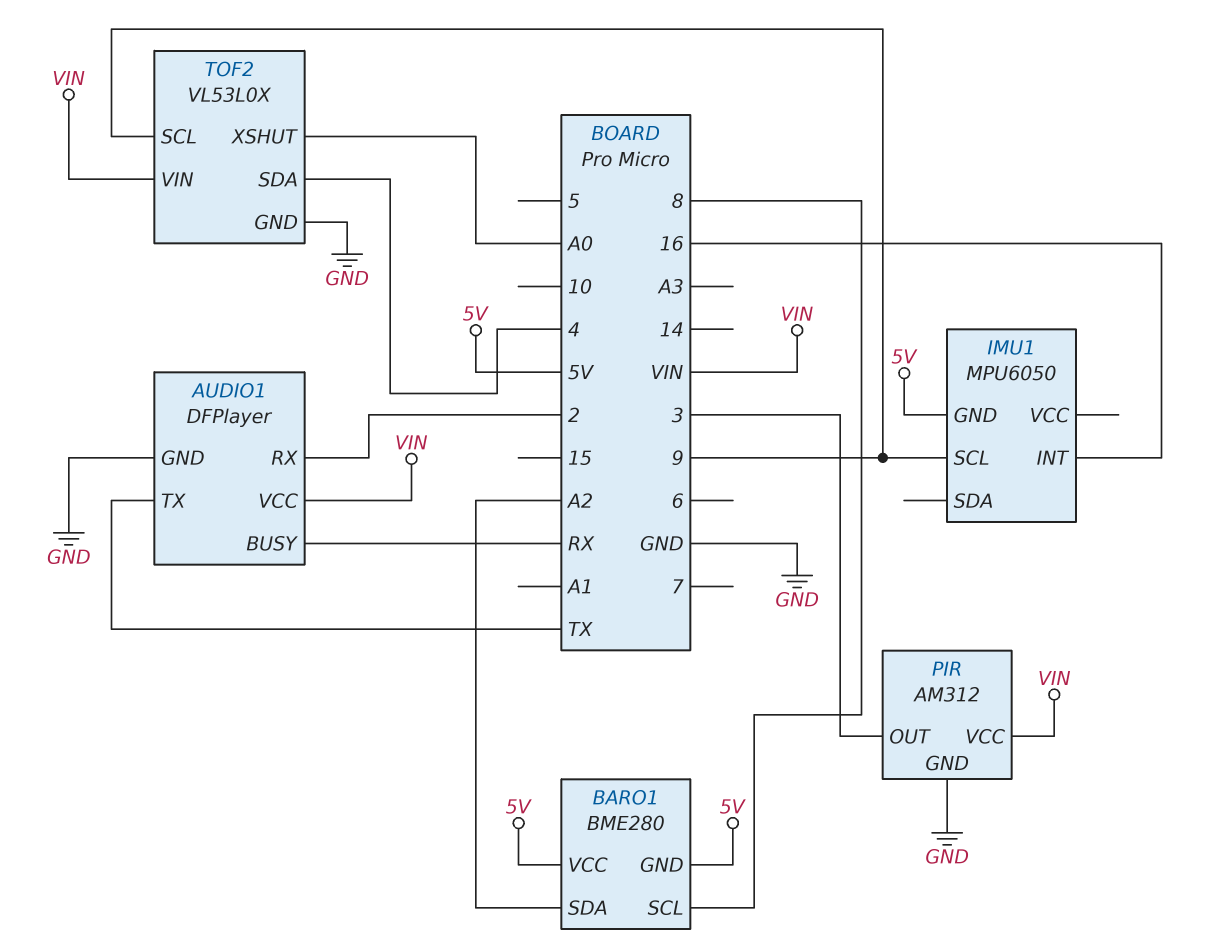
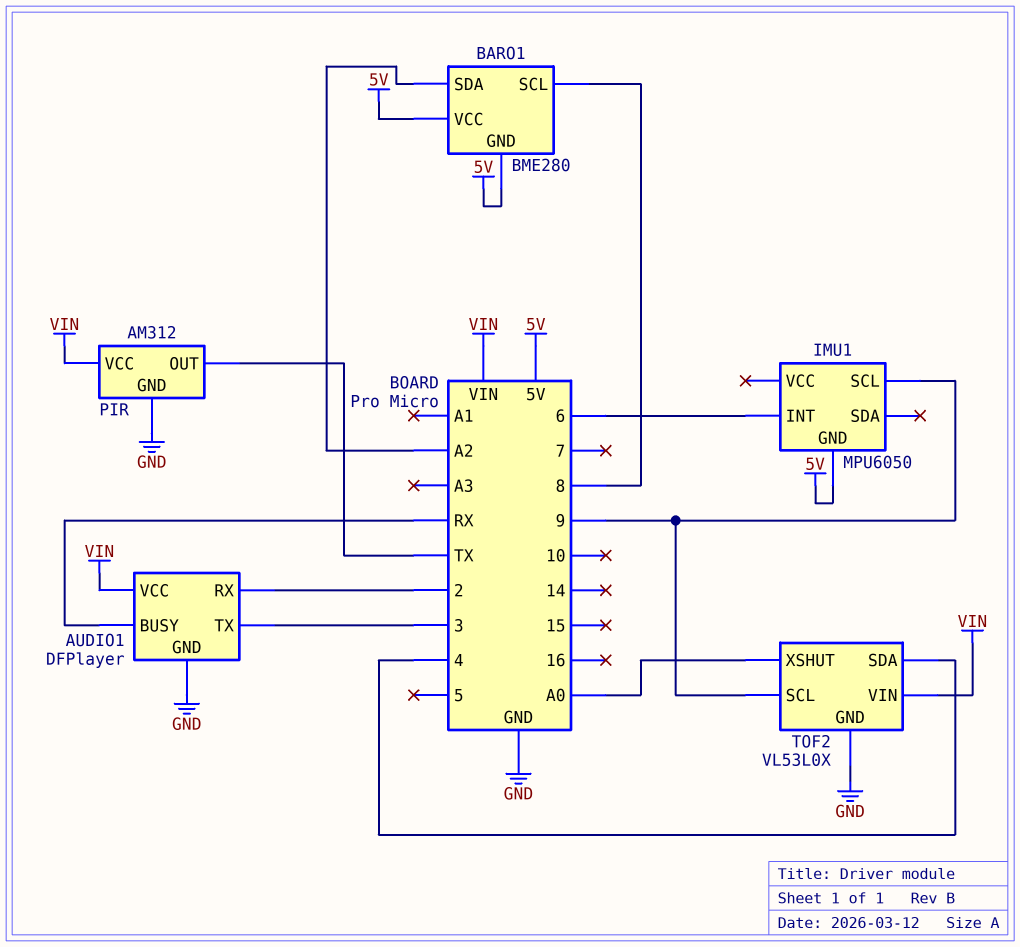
AUDIO1 pin TX: TX -> 3
IMU1 pin INT: 16 -> 6
PIR pin OUT: 3 -> TX

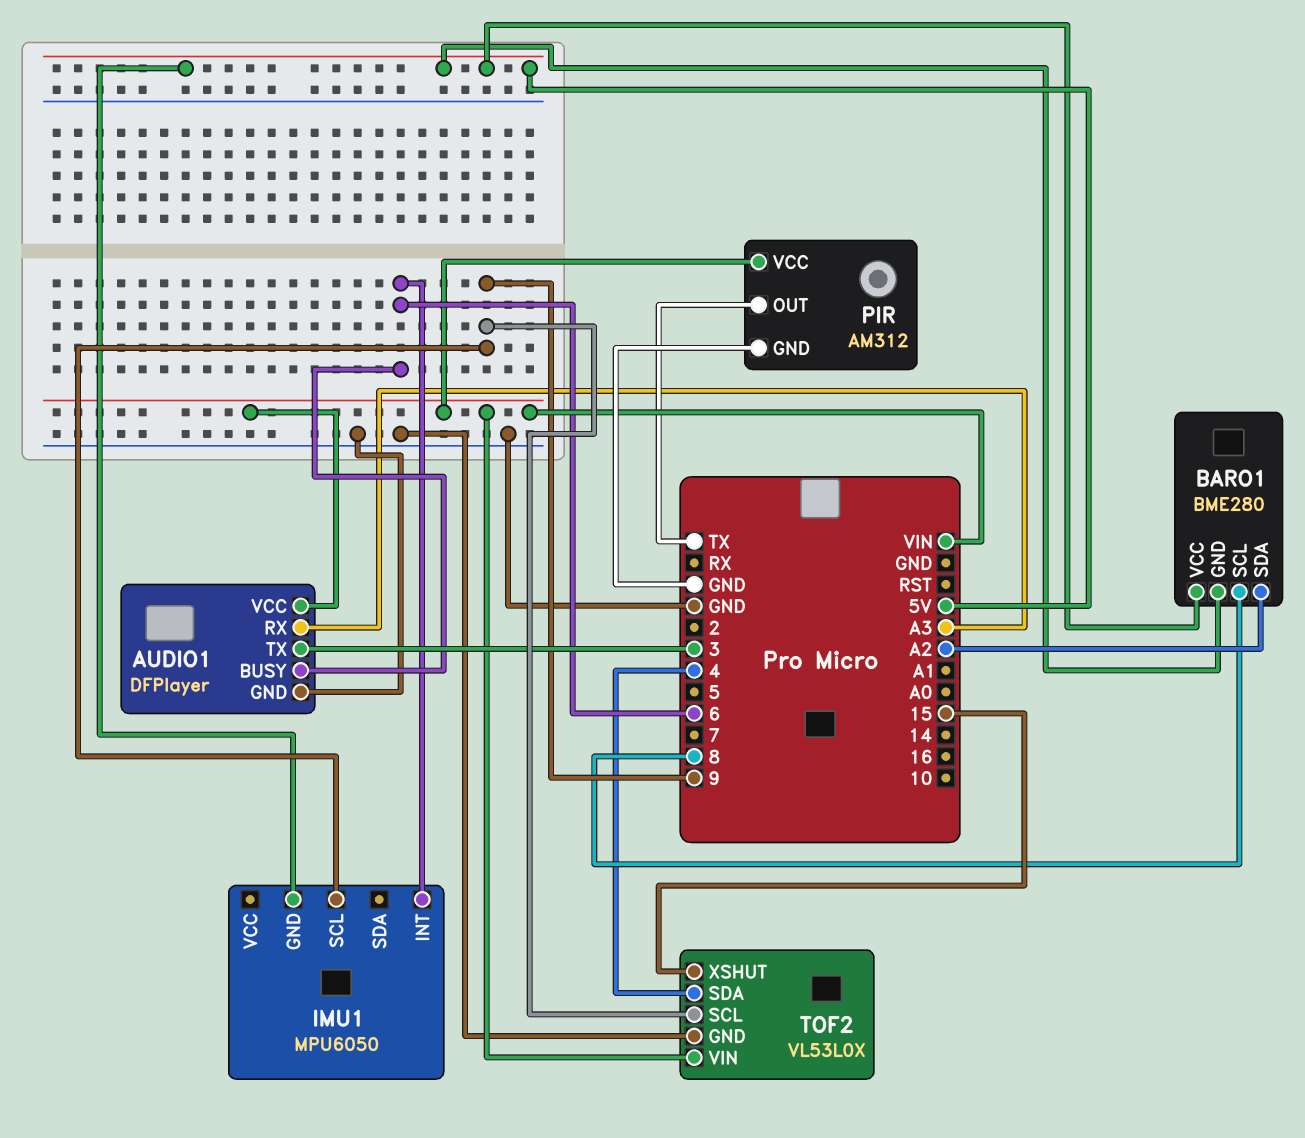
AUDIO1 pin BUSY: RX -> 6
AUDIO1 pin RX: 2 -> A3
TOF2 pin XSHUT: A0 -> 15

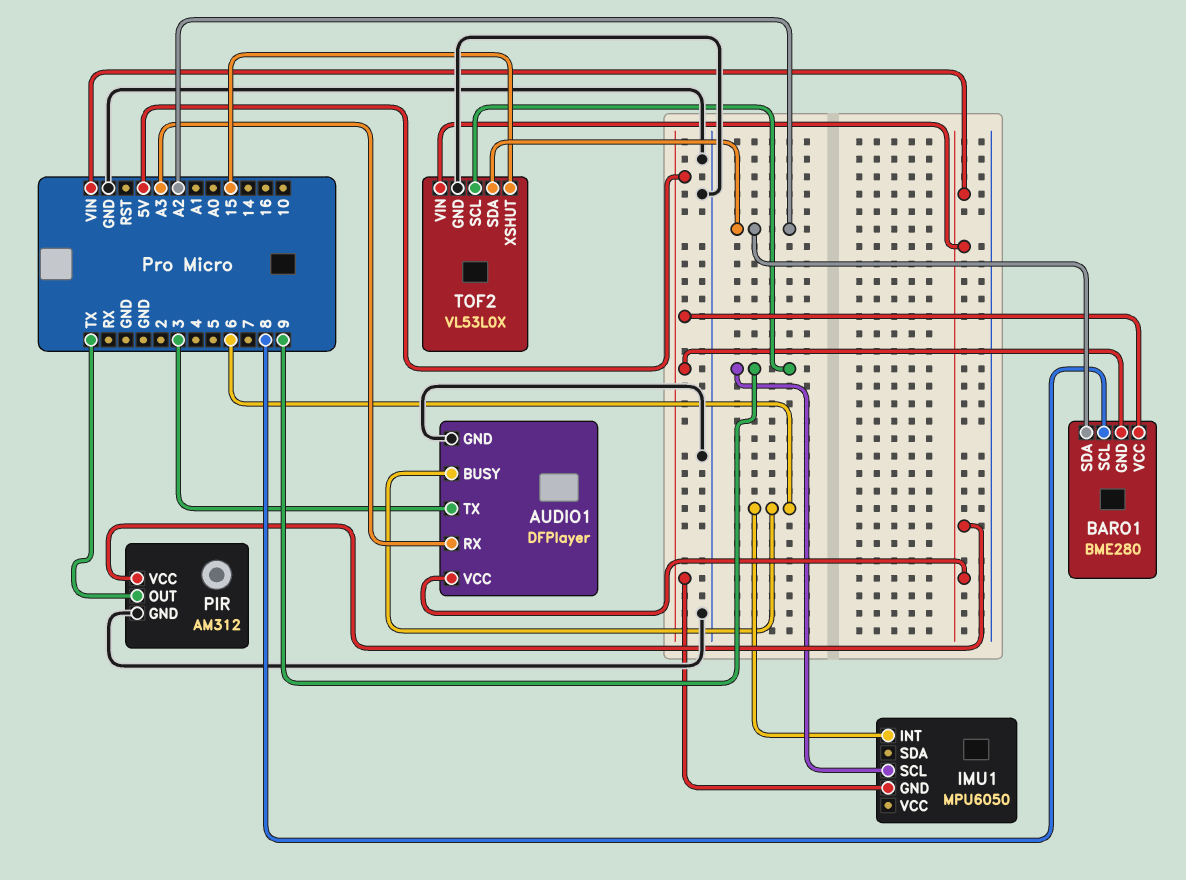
TOF2 pin SDA: 4 -> A2

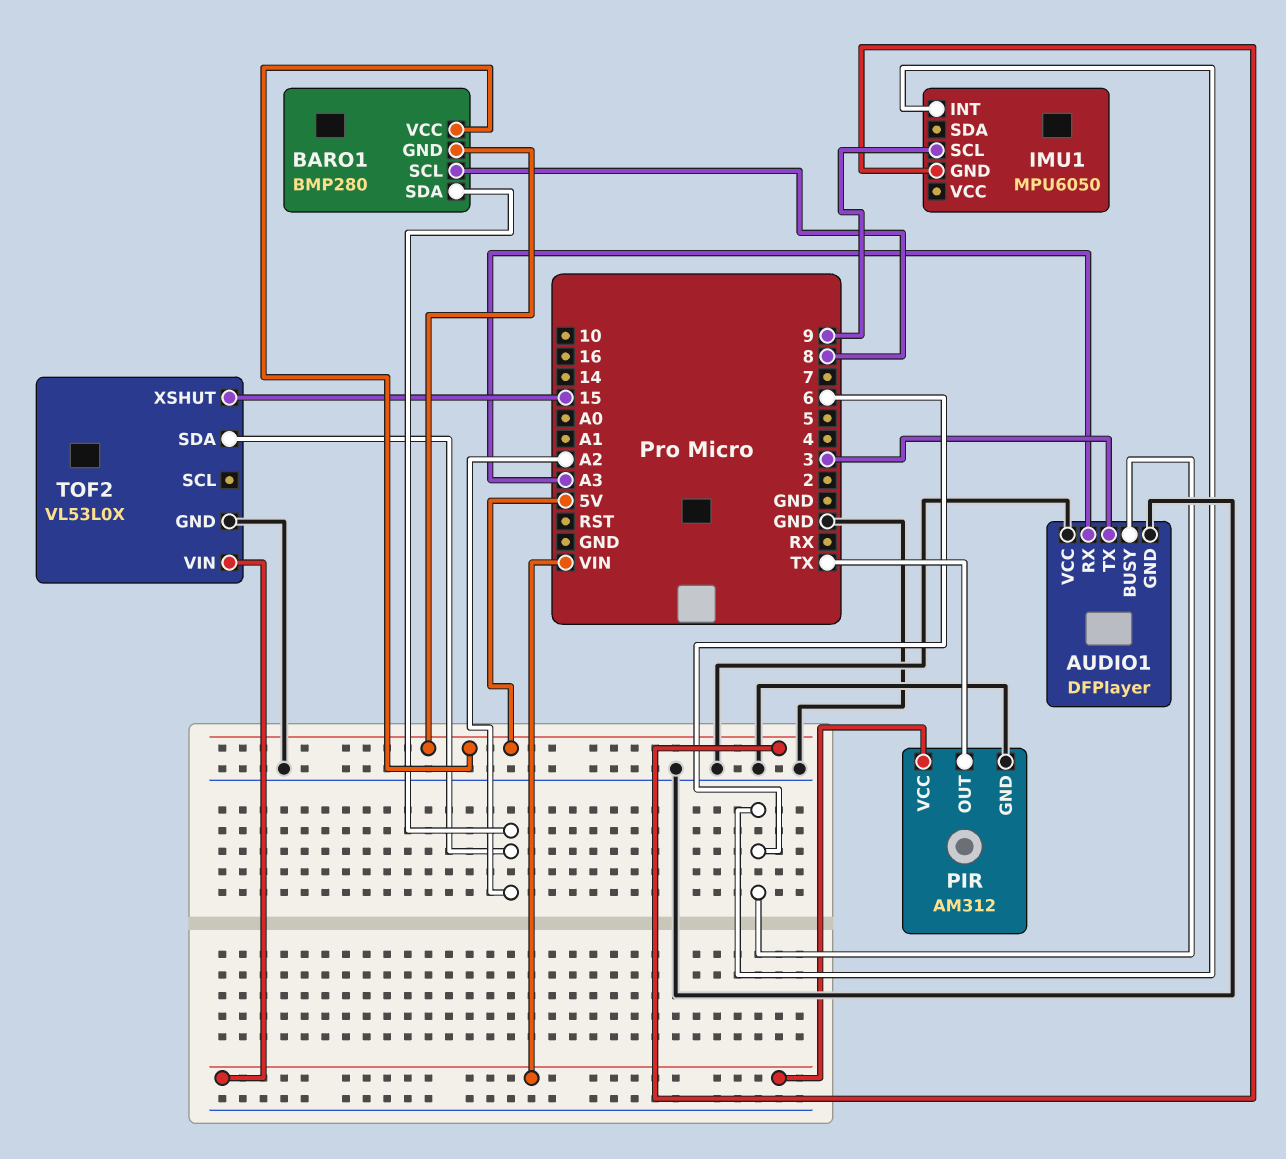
AUDIO1 pin VCC: VIN -> GND
BARO1: BME280 -> BMP280
TOF2 pin SCL: 9 -> none

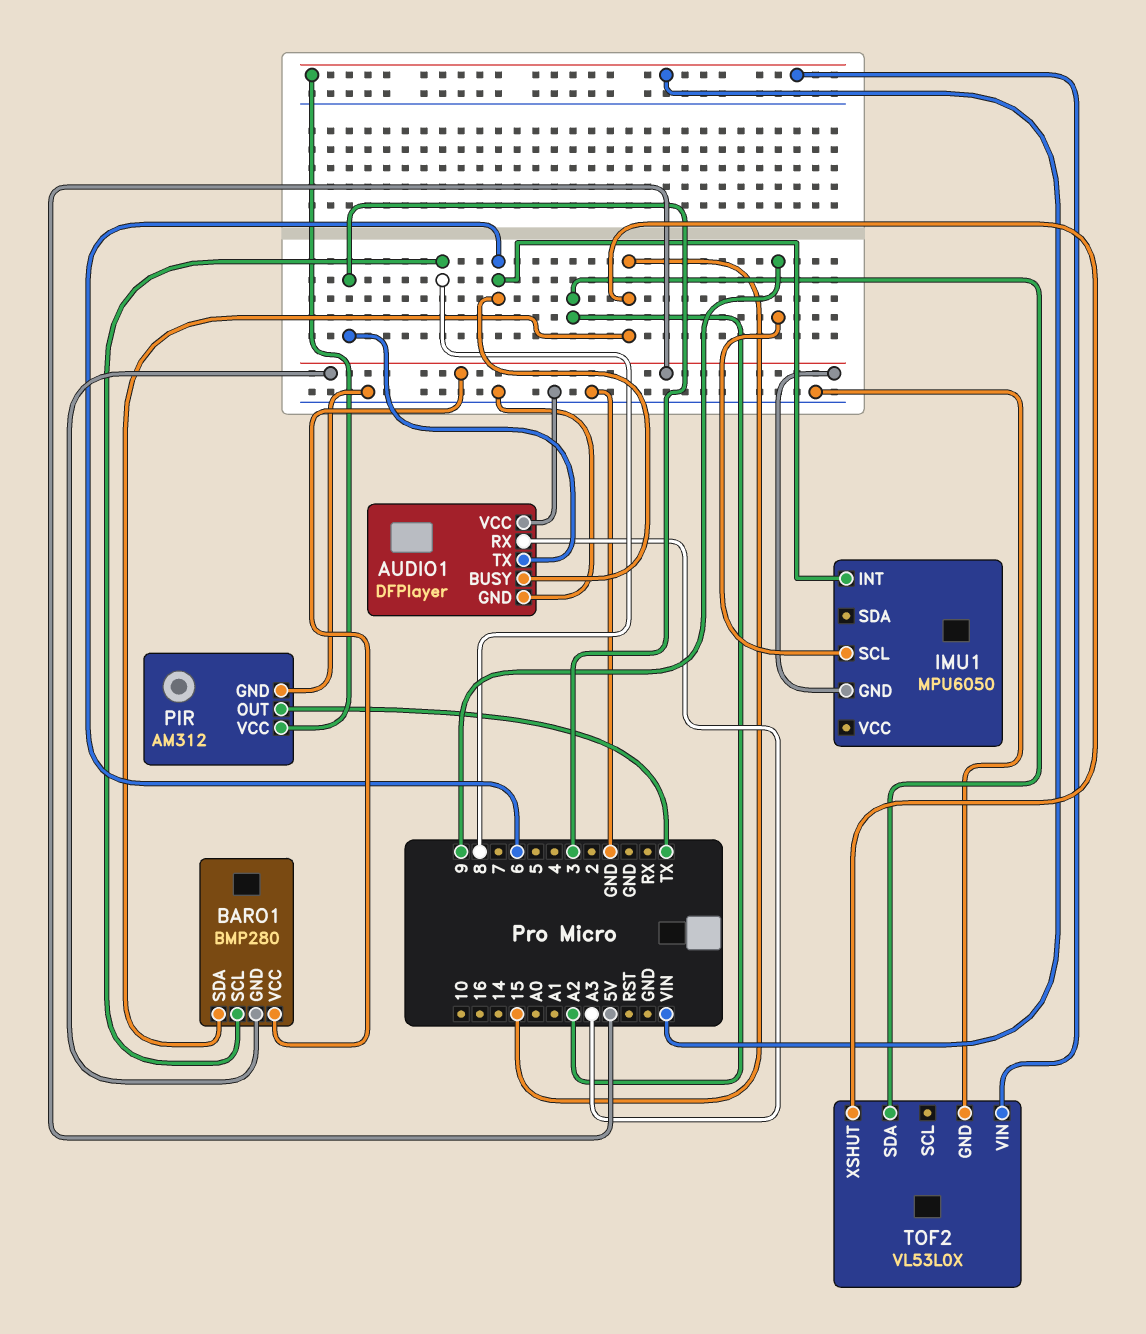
BARO1 pin SDA: A2 -> 15

